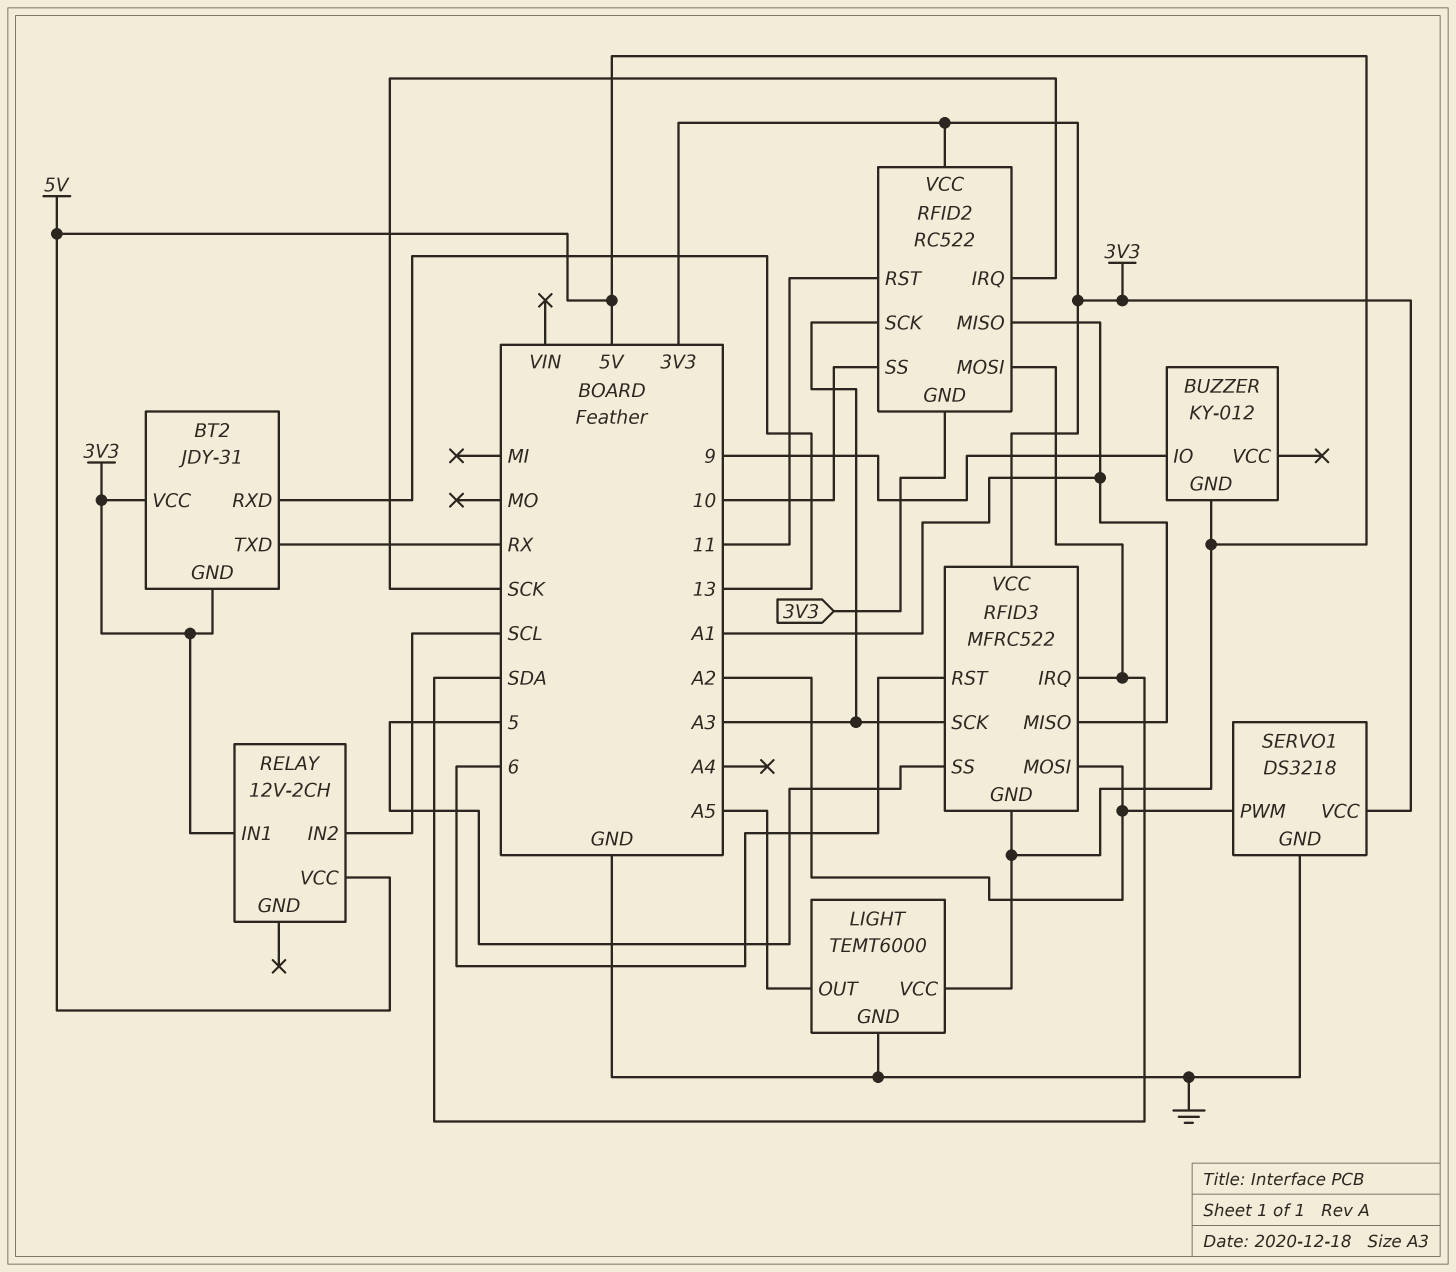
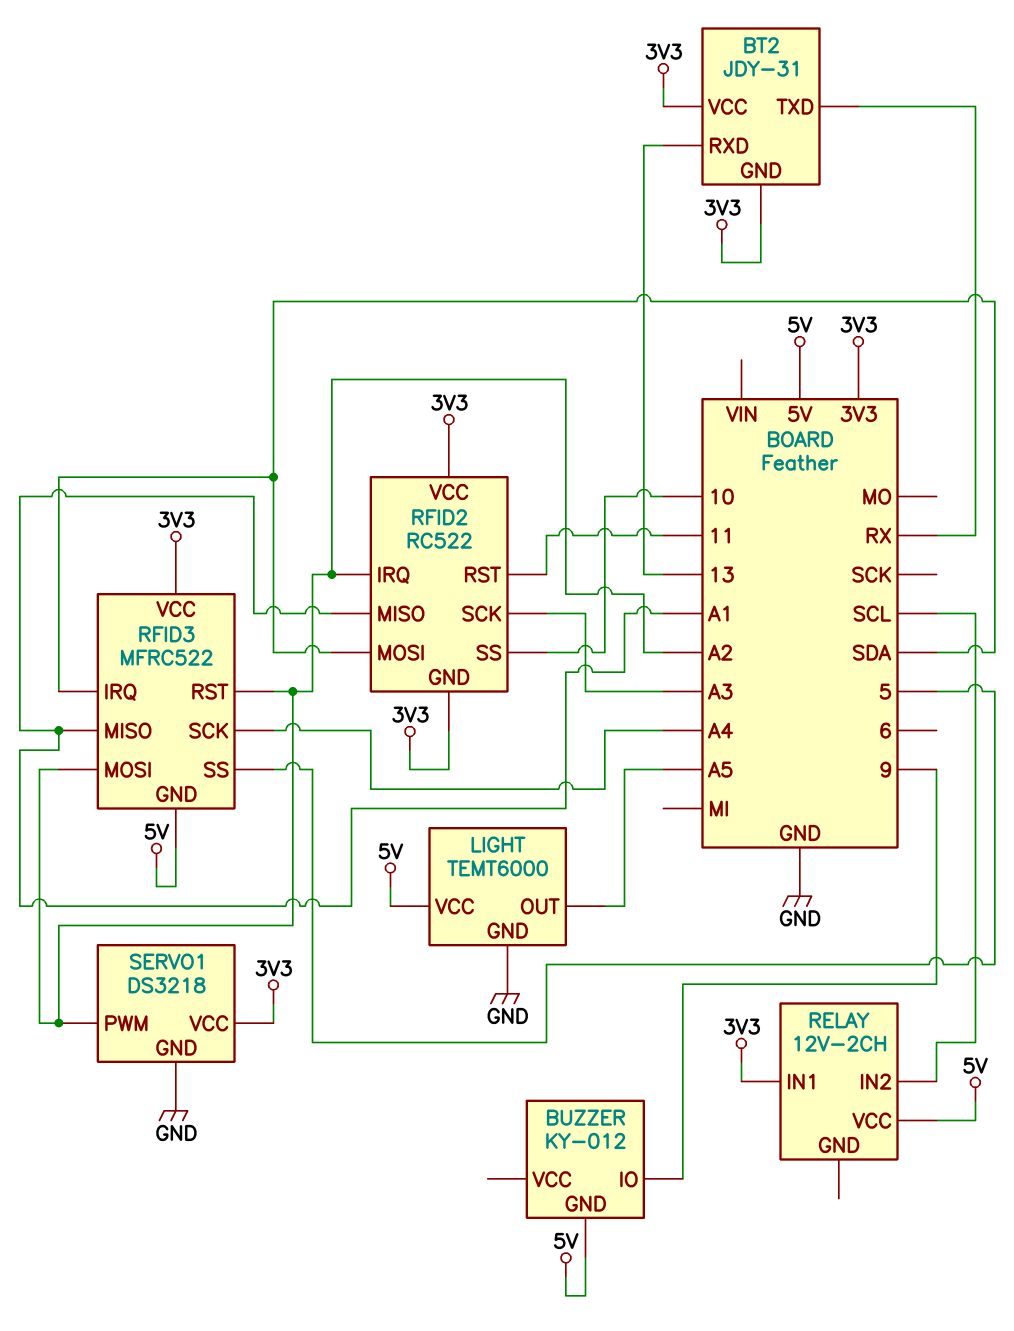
RFID2 pin IRQ: SCK -> A2
RFID3 pin RST: 6 -> A2
RFID3 pin SCK: A3 -> A4

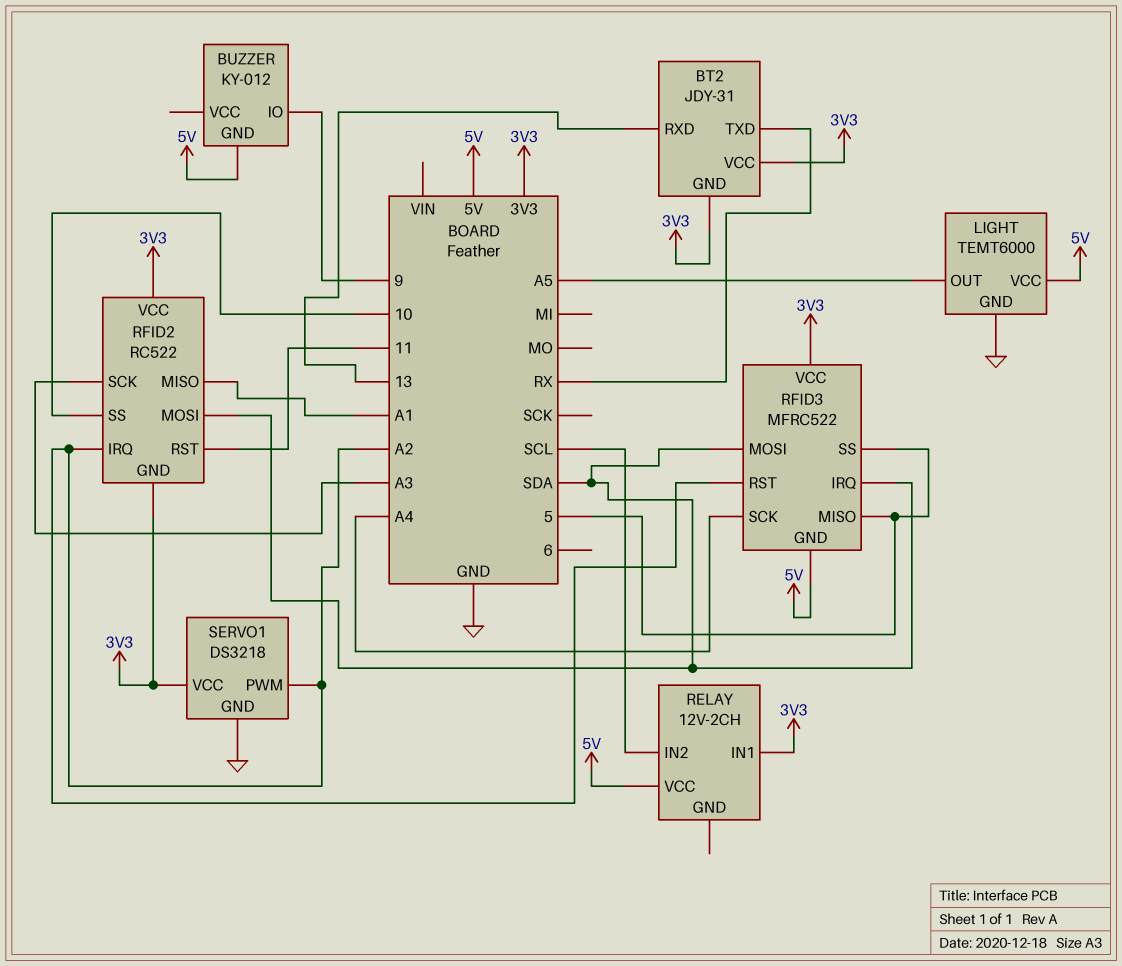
RFID3 pin MISO: A1 -> 5
RFID3 pin MOSI: A2 -> SDA

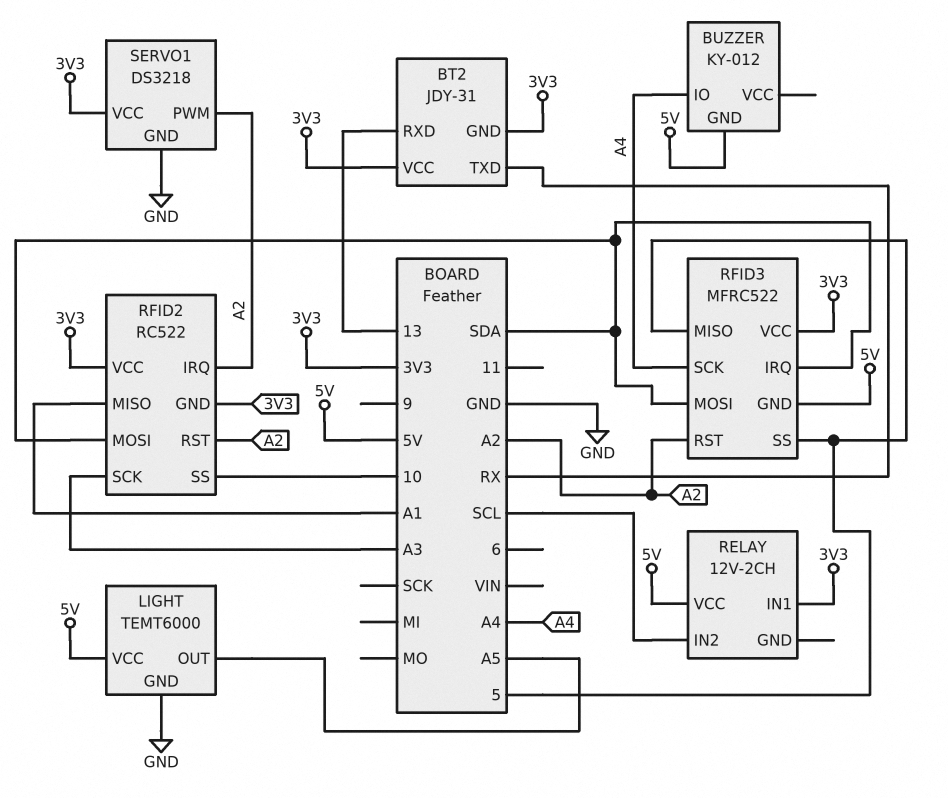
BUZZER pin IO: 9 -> A4
RFID2 pin RST: 11 -> A2

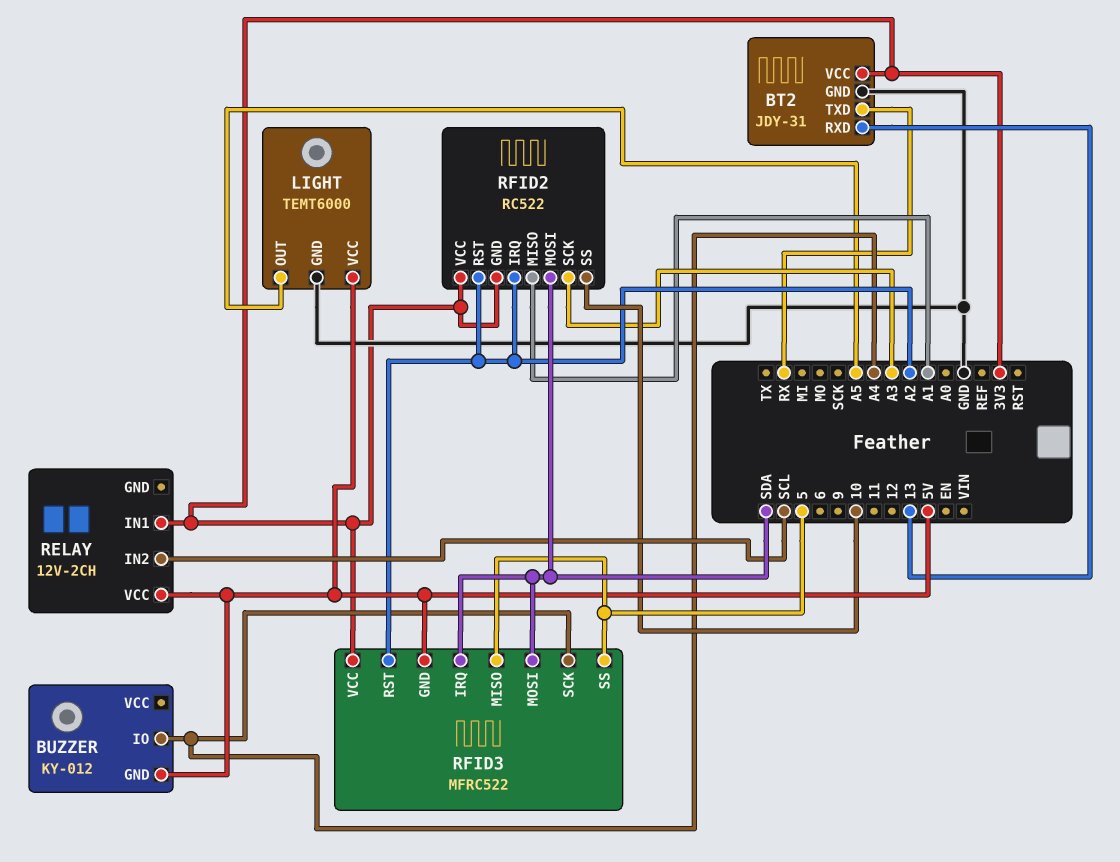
BT2 pin GND: 3V3 -> GND
SERVO1: DS3218 -> none
SERVO1 pin GND: GND -> none
SERVO1 pin PWM: A2 -> none
SERVO1 pin VCC: 3V3 -> none

